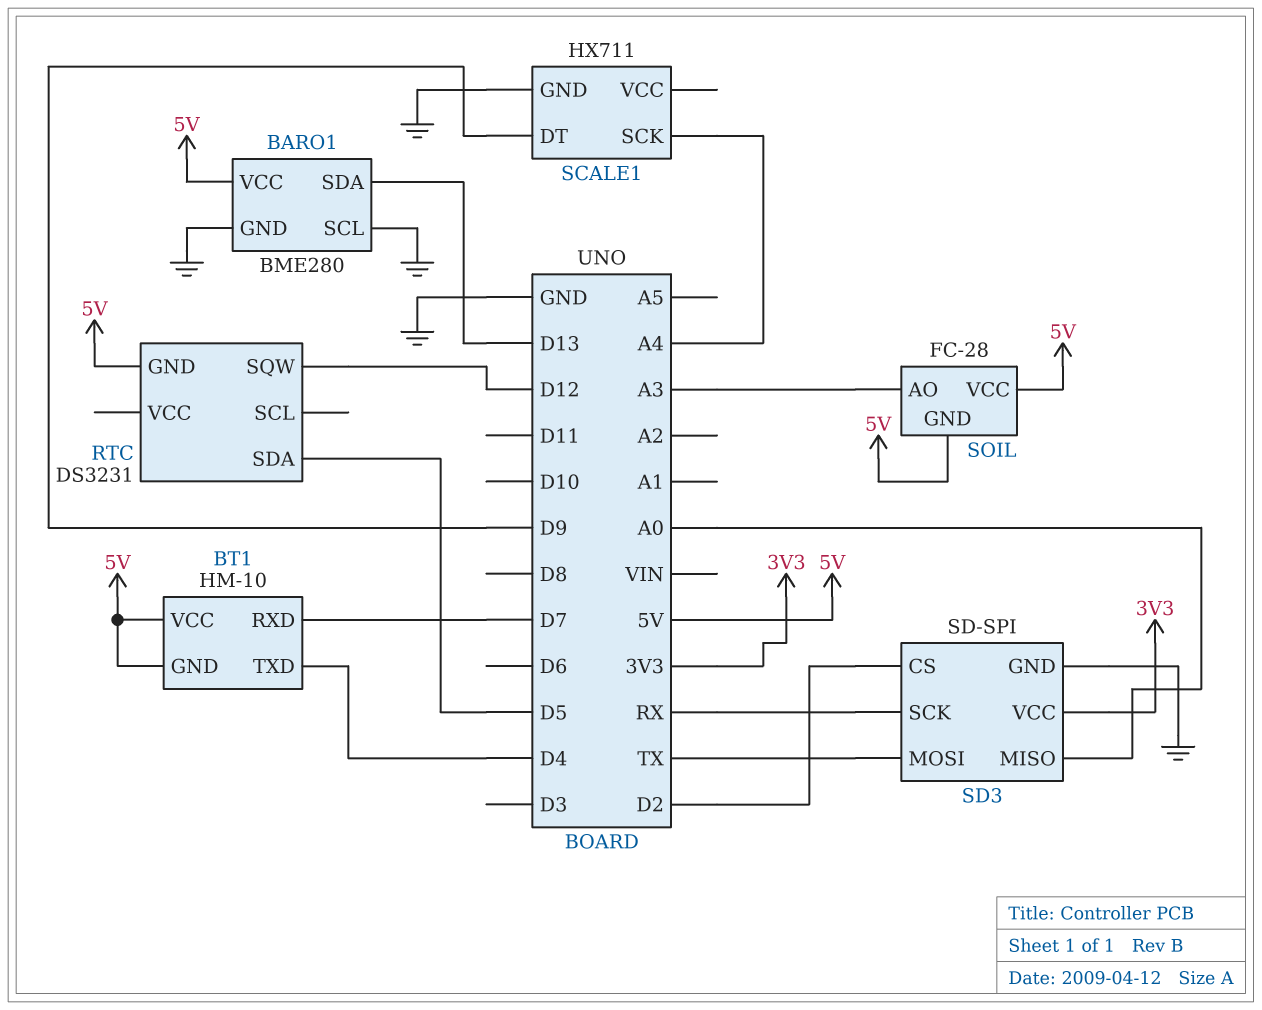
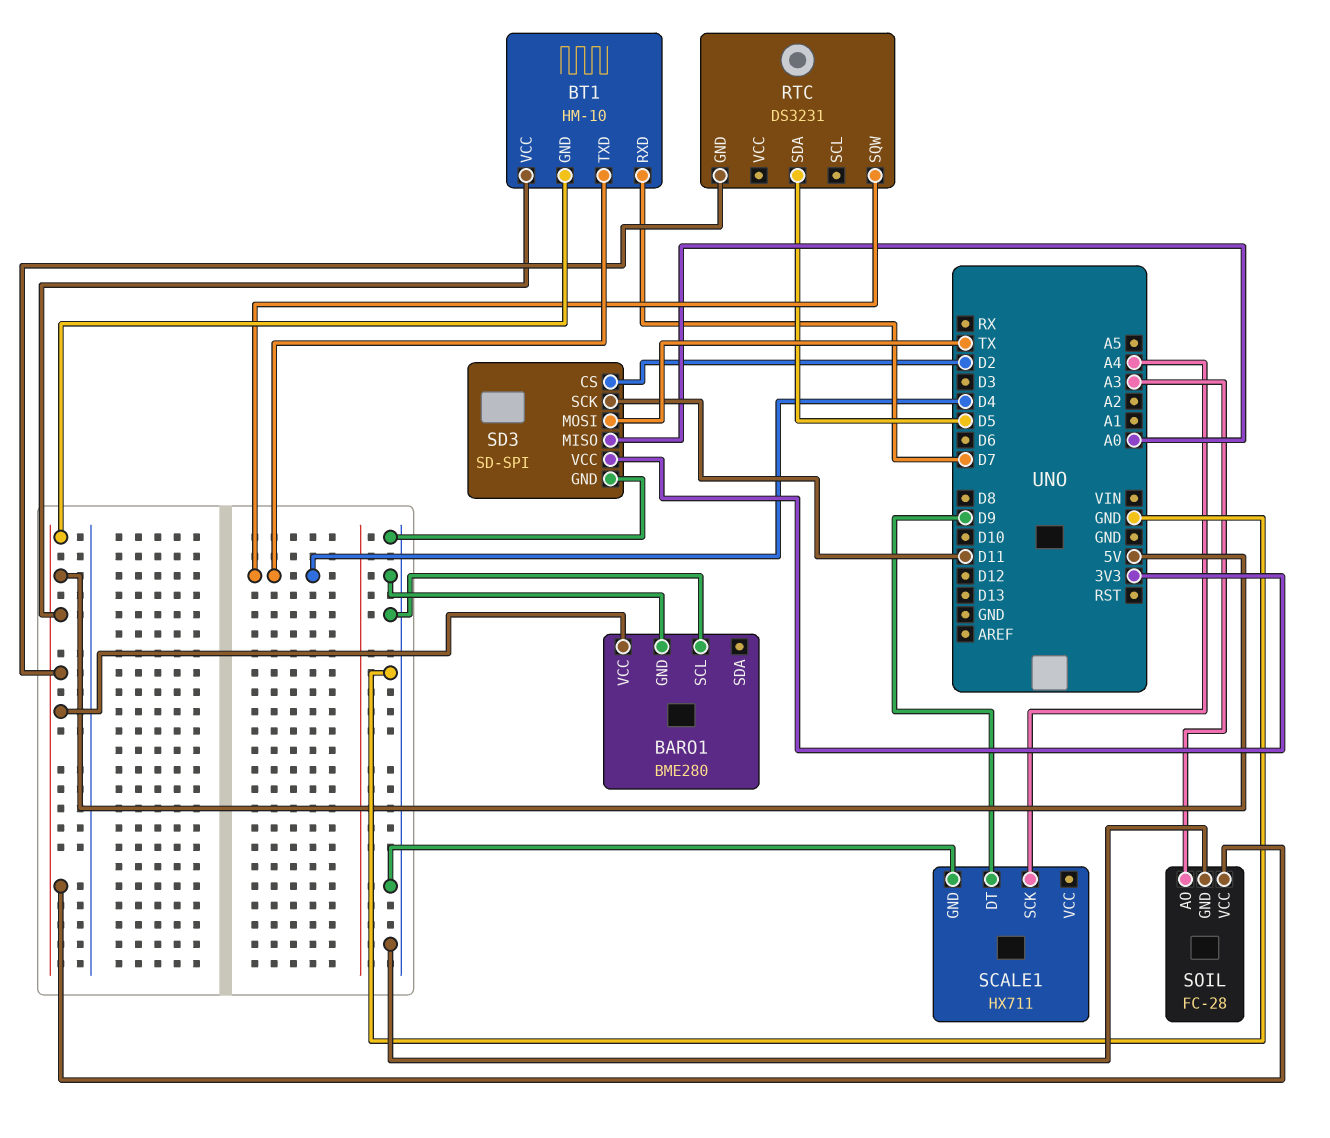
BARO1 pin SDA: D13 -> none
RTC pin SQW: D12 -> D4
SD3 pin SCK: RX -> D11
SOIL pin GND: 5V -> GND

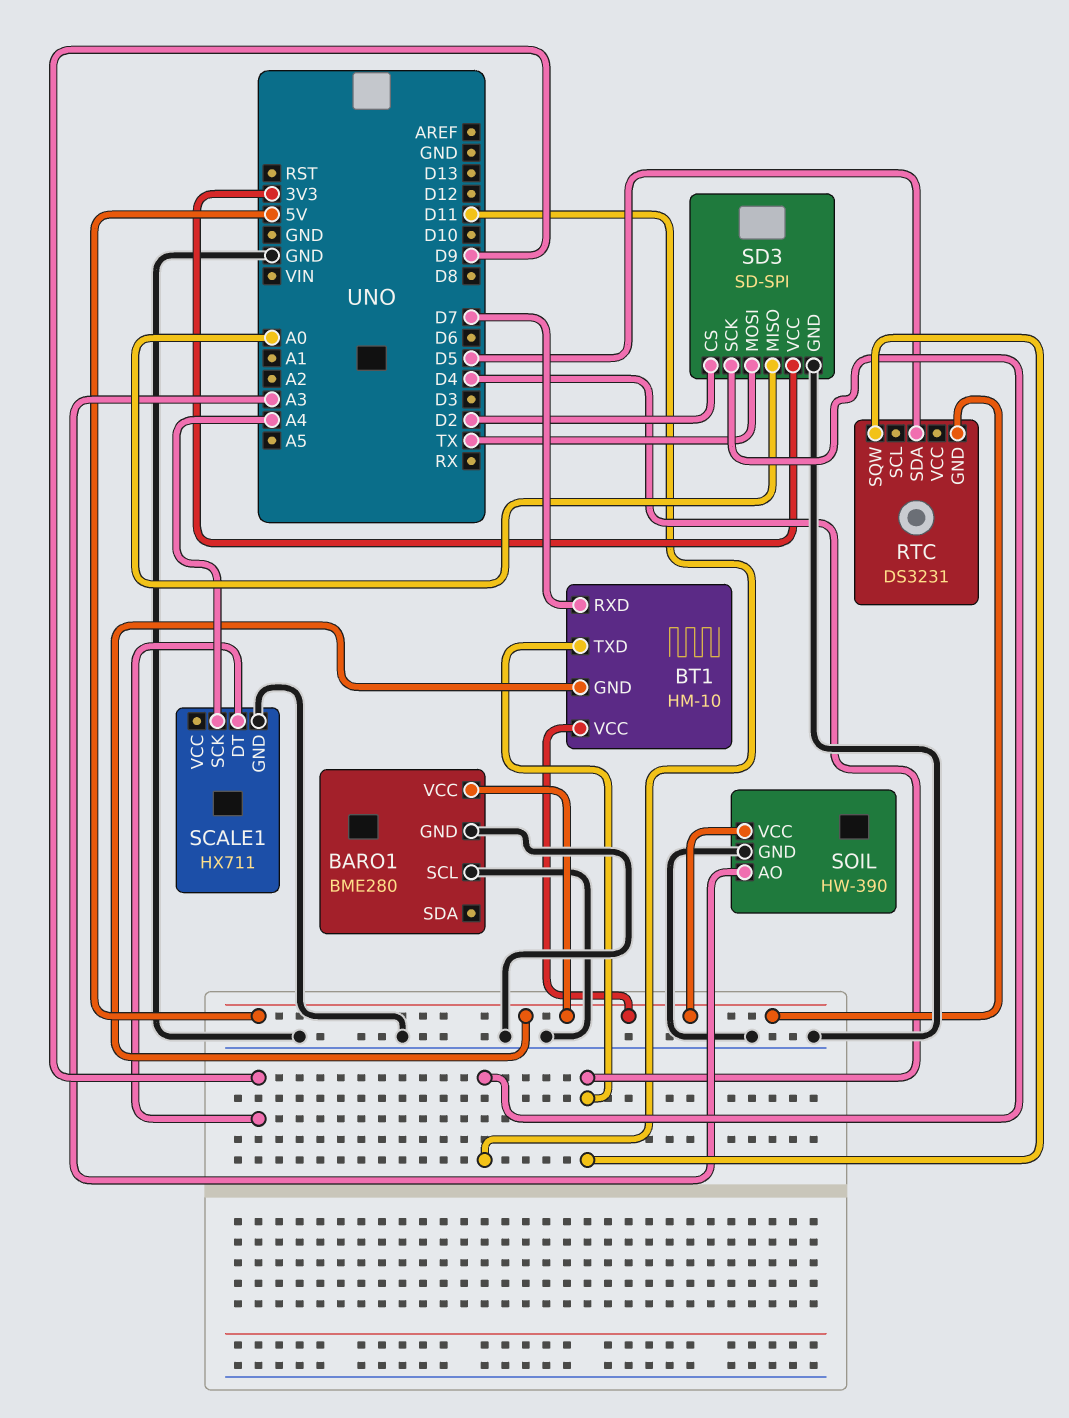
SOIL: FC-28 -> HW-390

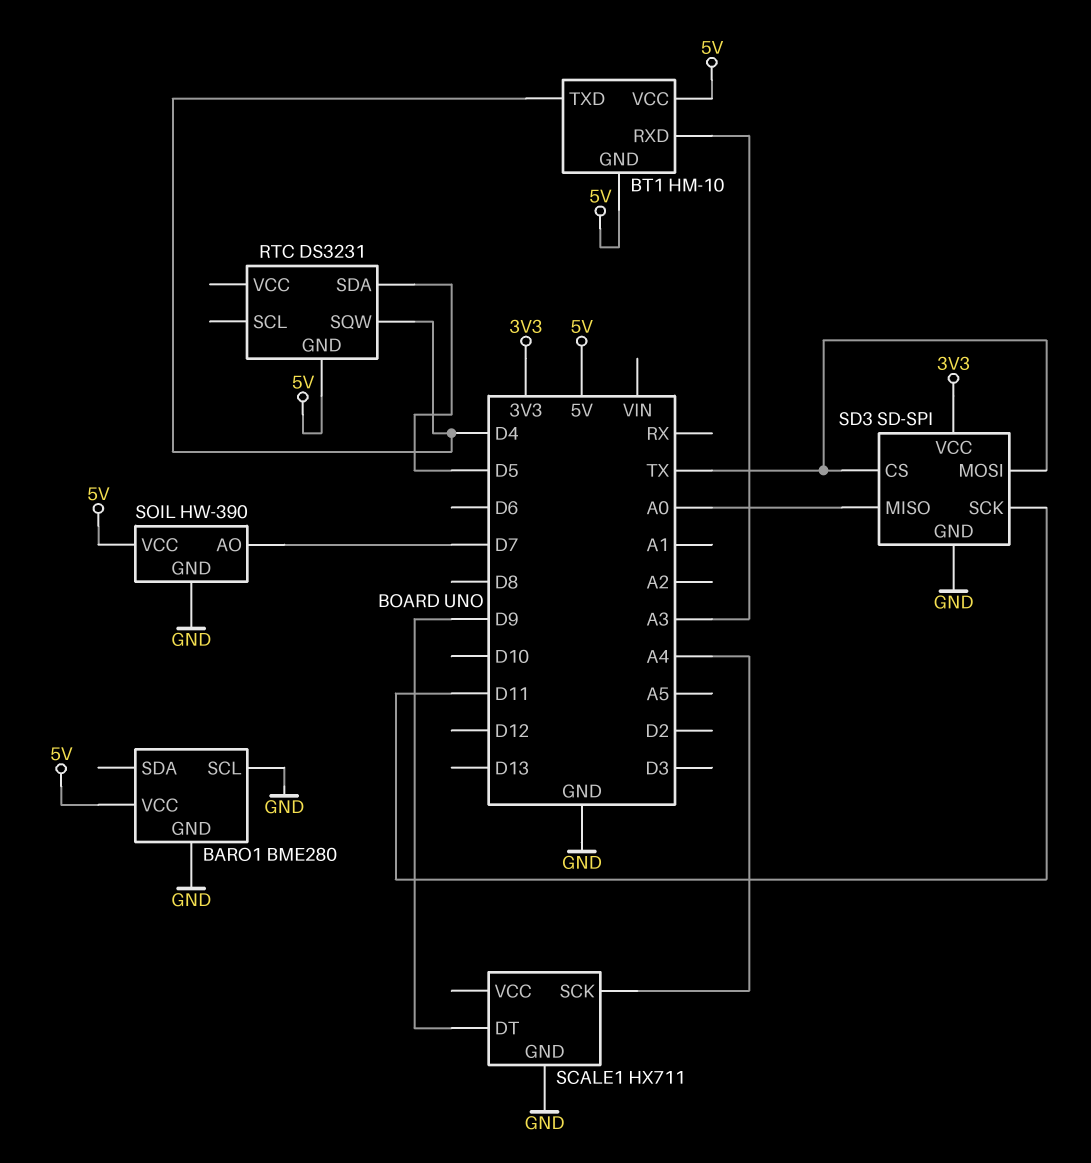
BT1 pin RXD: D7 -> A3
SD3 pin CS: D2 -> TX
SOIL pin AO: A3 -> D7

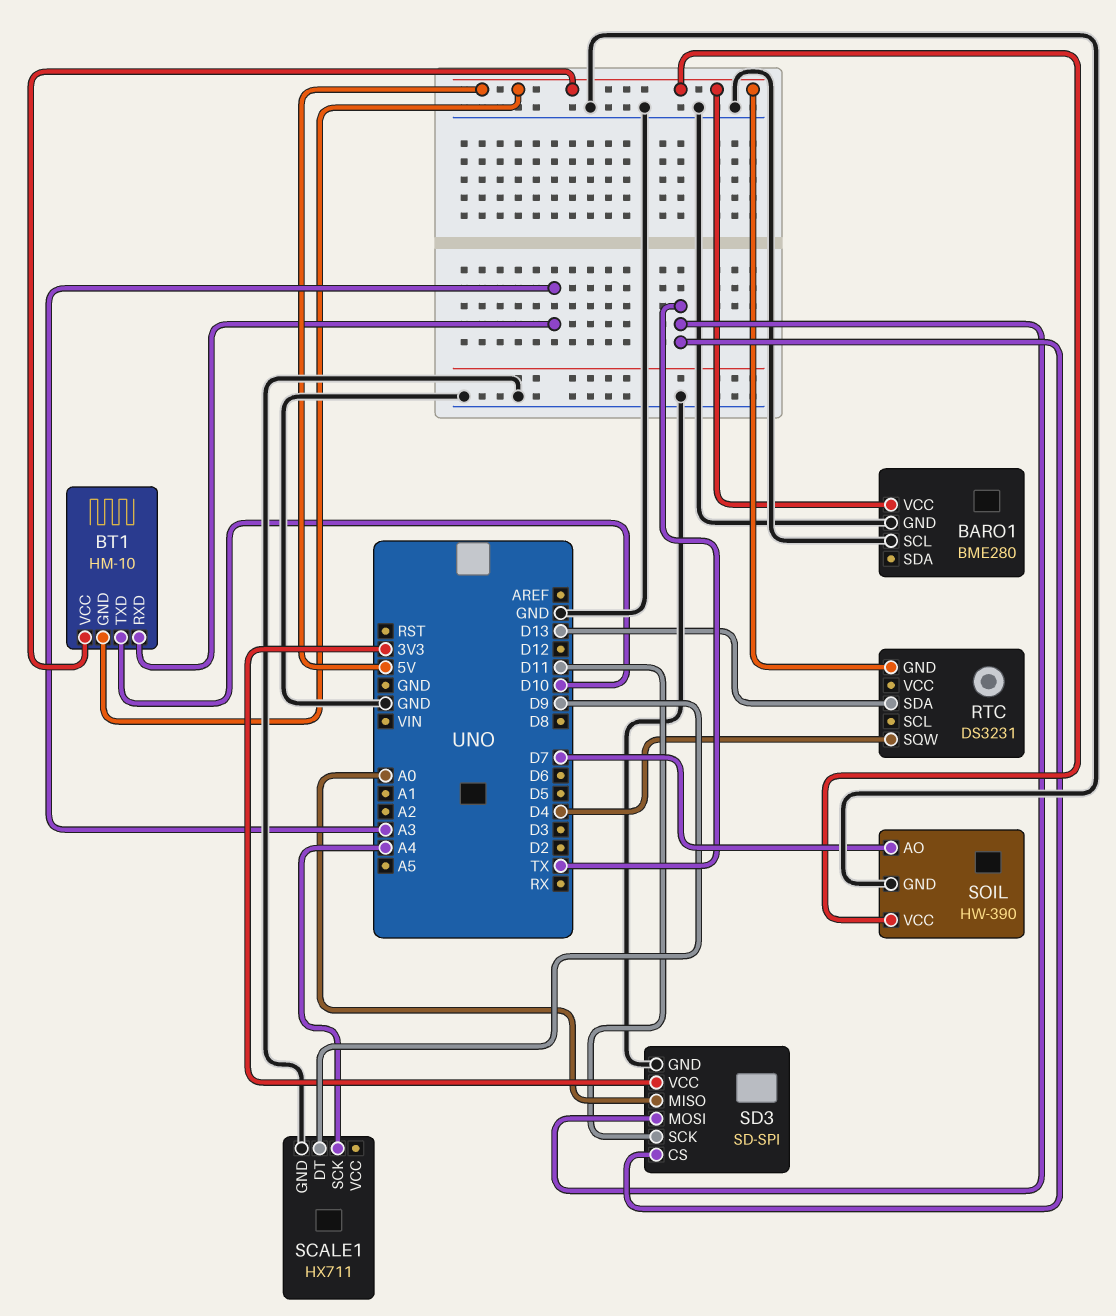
BT1 pin TXD: D4 -> D10
RTC pin SDA: D5 -> D13

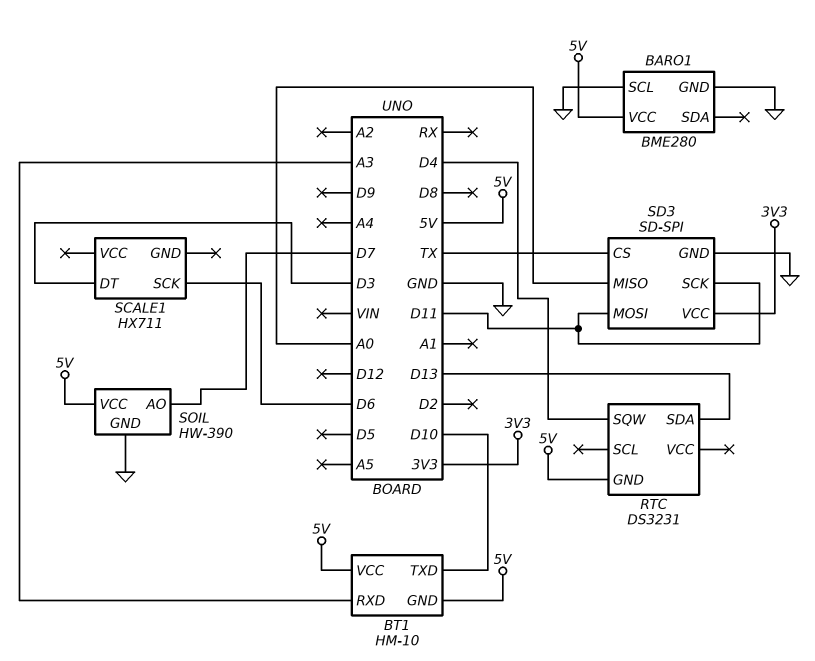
SCALE1 pin DT: D9 -> D3
SCALE1 pin GND: GND -> none
SCALE1 pin SCK: A4 -> D6
SD3 pin MOSI: TX -> D11

